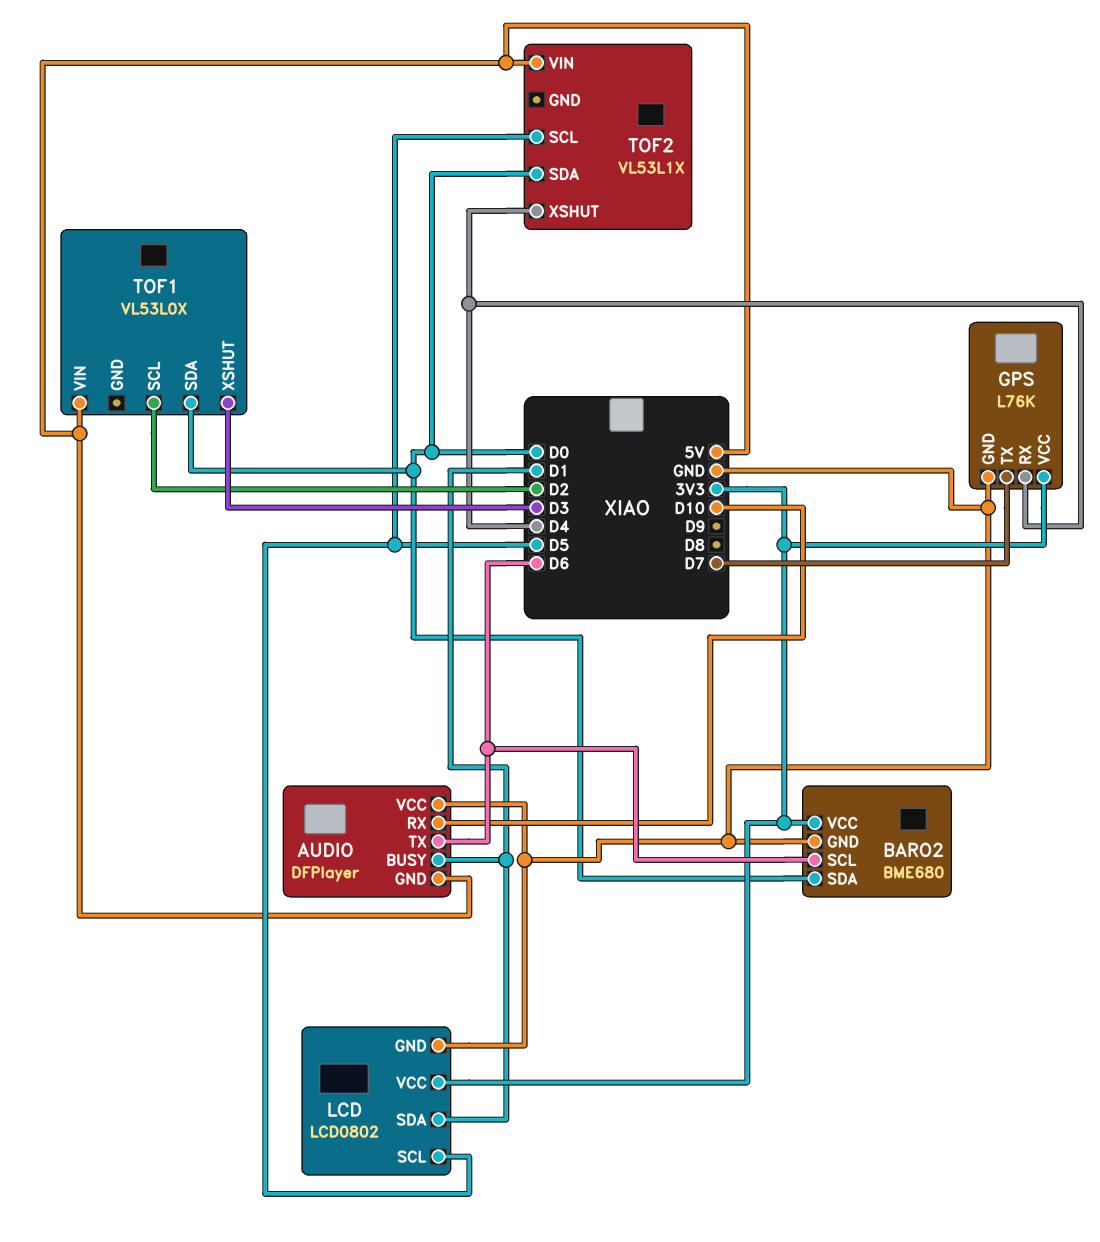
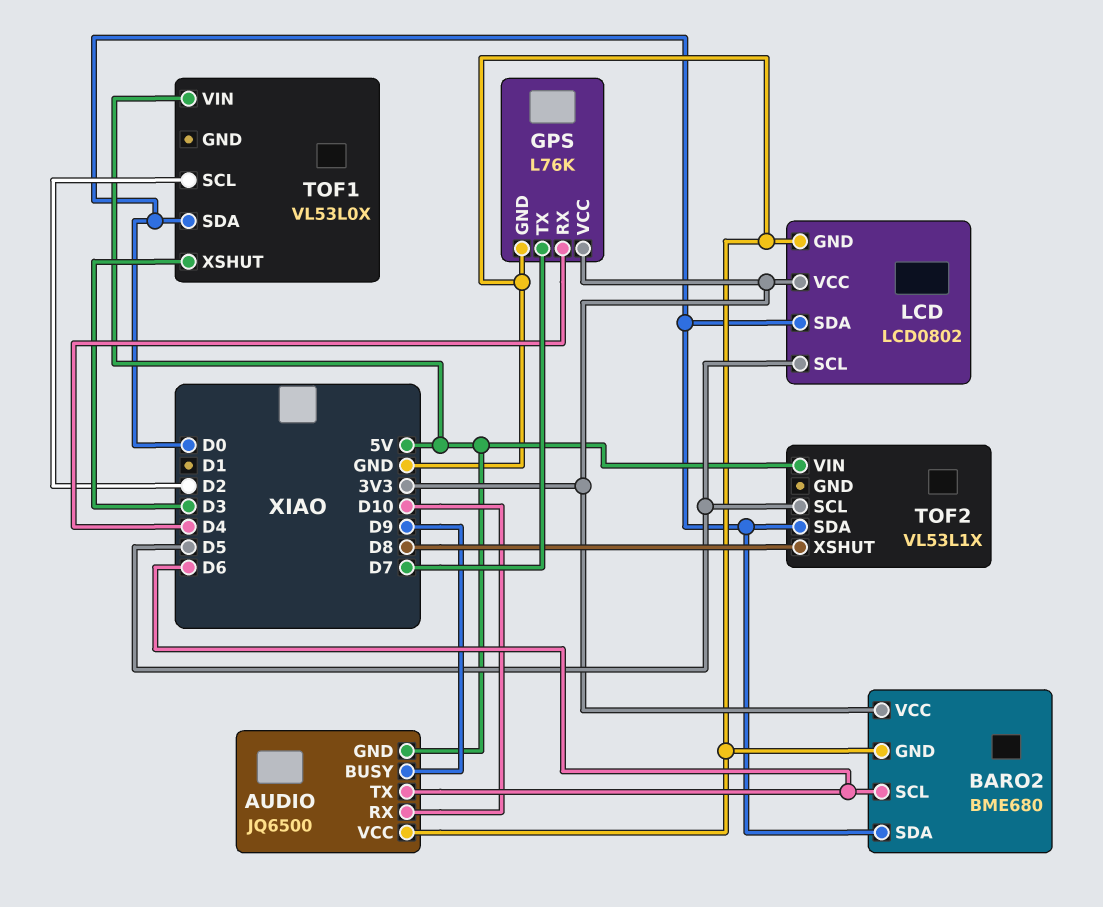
AUDIO: DFPlayer -> JQ6500
AUDIO pin BUSY: D1 -> D9
LCD pin SDA: D1 -> D0
TOF2 pin XSHUT: D4 -> D8

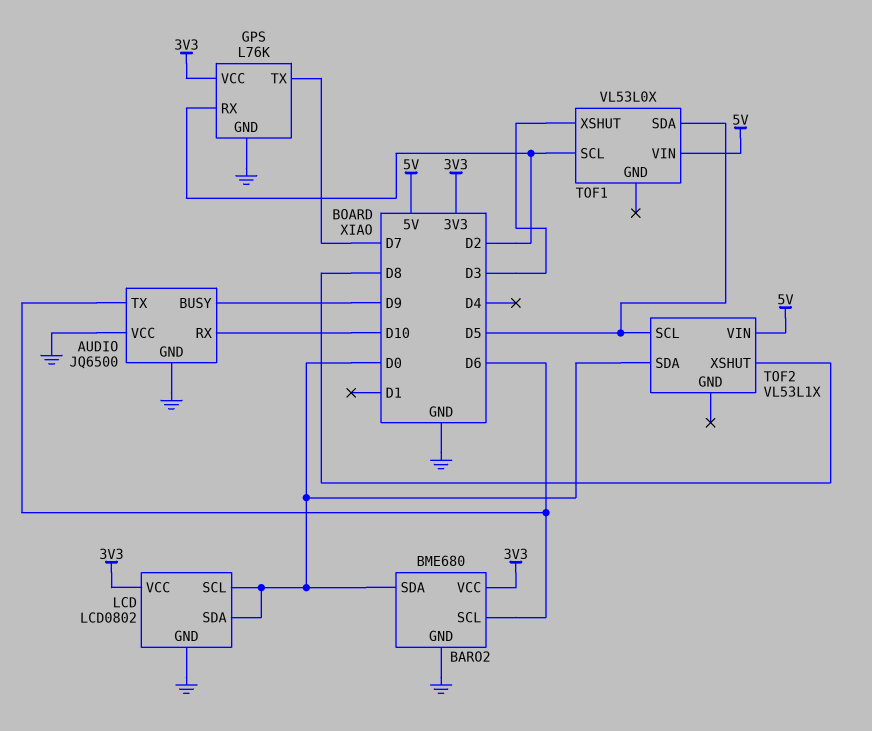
AUDIO pin GND: 5V -> GND
GPS pin RX: D4 -> D2
LCD pin SCL: D5 -> D0
TOF1 pin SDA: D0 -> D5

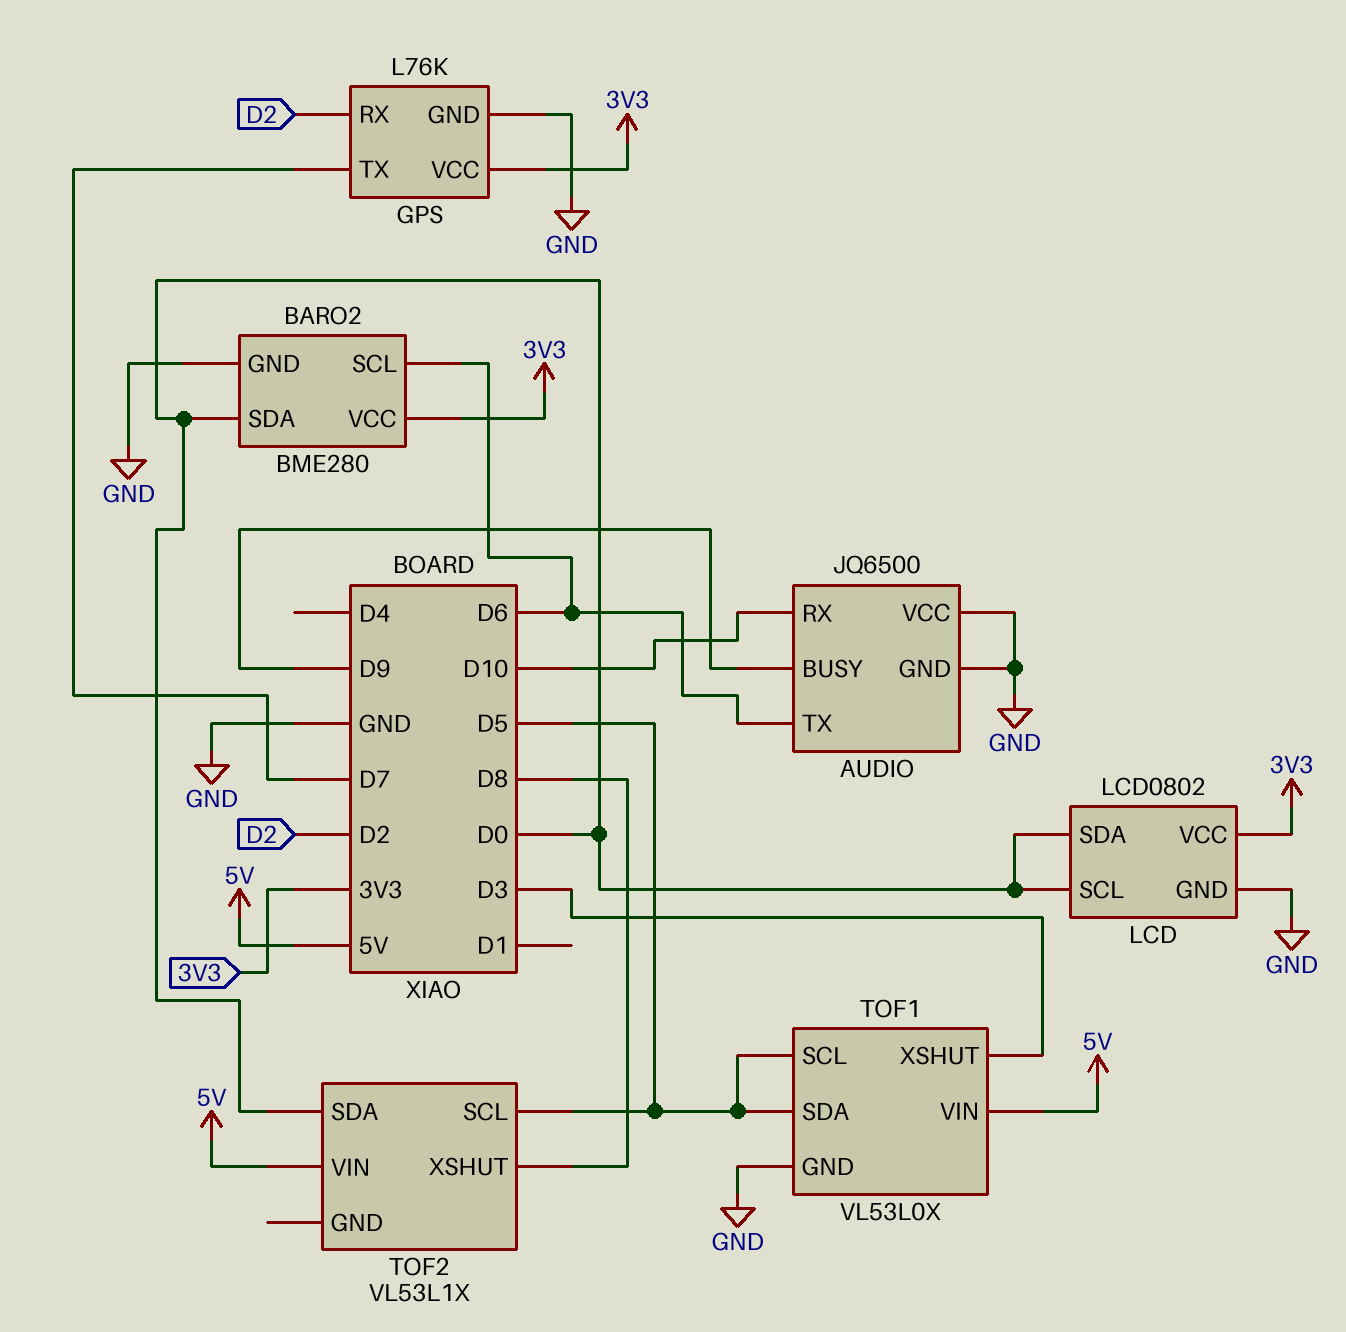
BARO2: BME680 -> BME280
TOF1 pin GND: none -> GND
TOF1 pin SCL: D2 -> D5

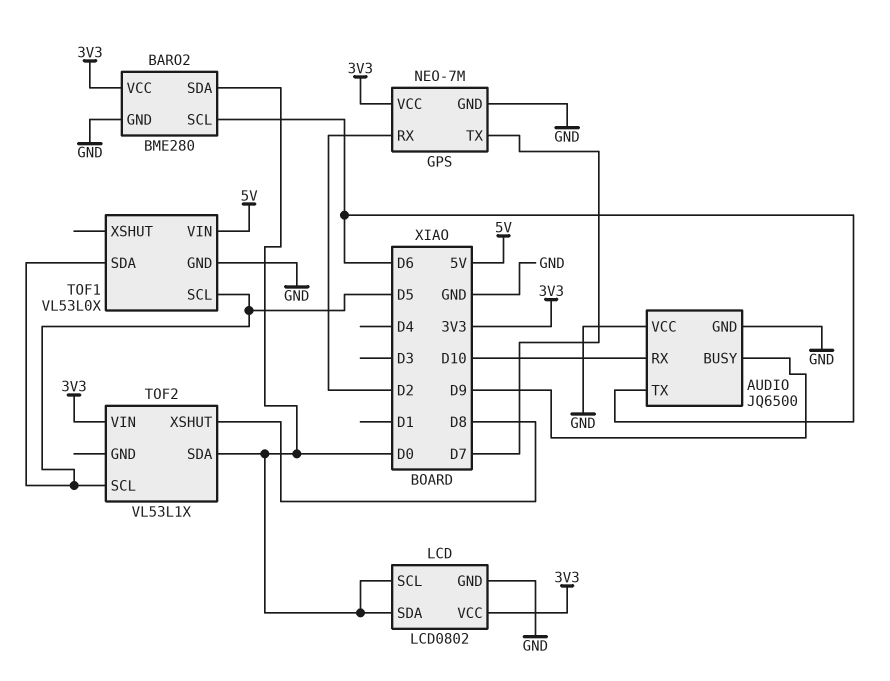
GPS: L76K -> NEO-7M
TOF1 pin XSHUT: D3 -> none
TOF2 pin VIN: 5V -> 3V3

